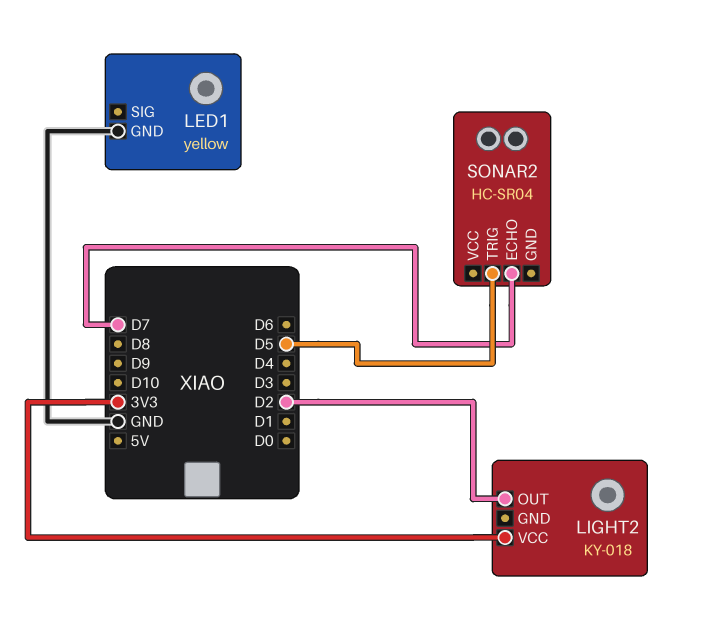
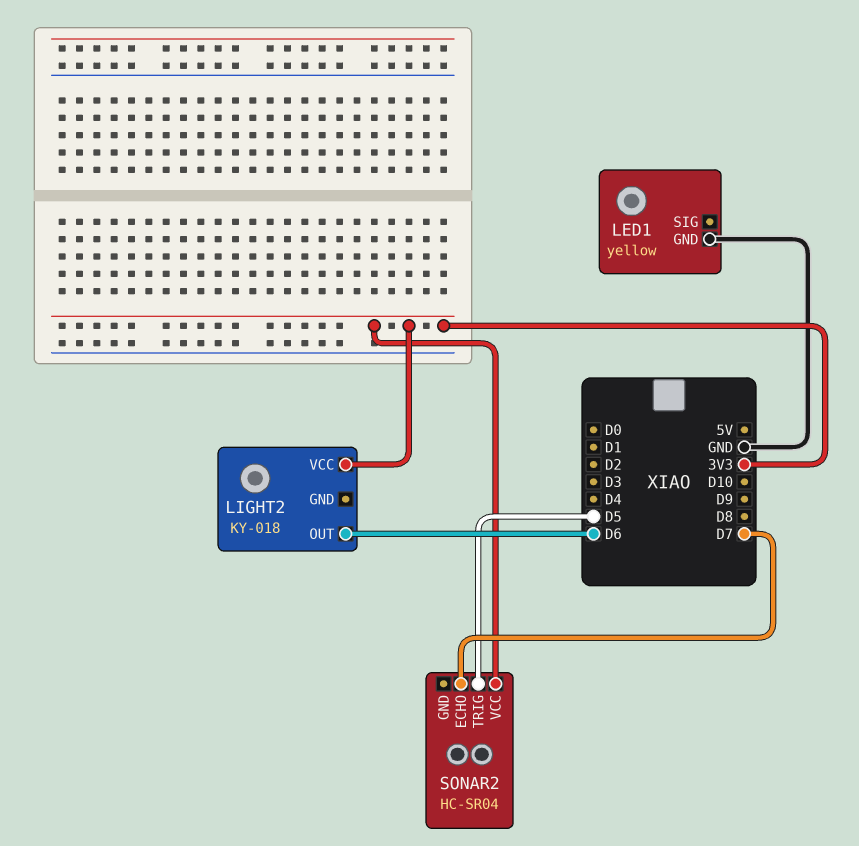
LIGHT2 pin OUT: D2 -> D6
SONAR2 pin VCC: none -> 3V3

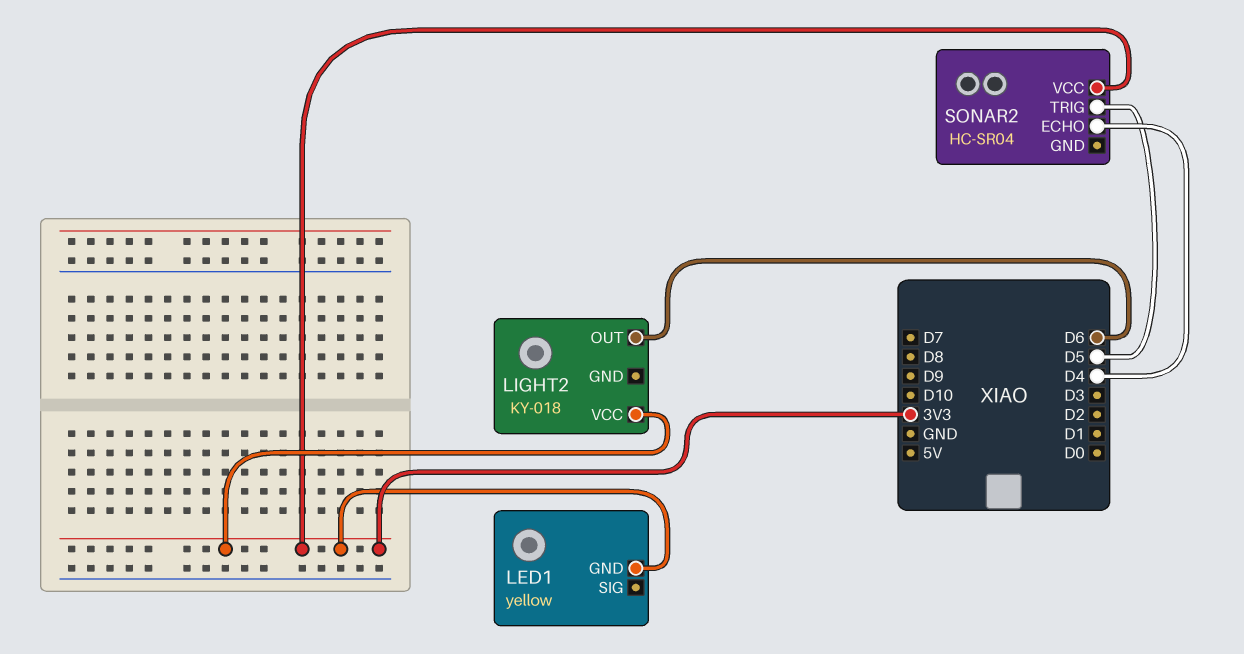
LED1 pin GND: GND -> 3V3
SONAR2 pin ECHO: D7 -> D4

